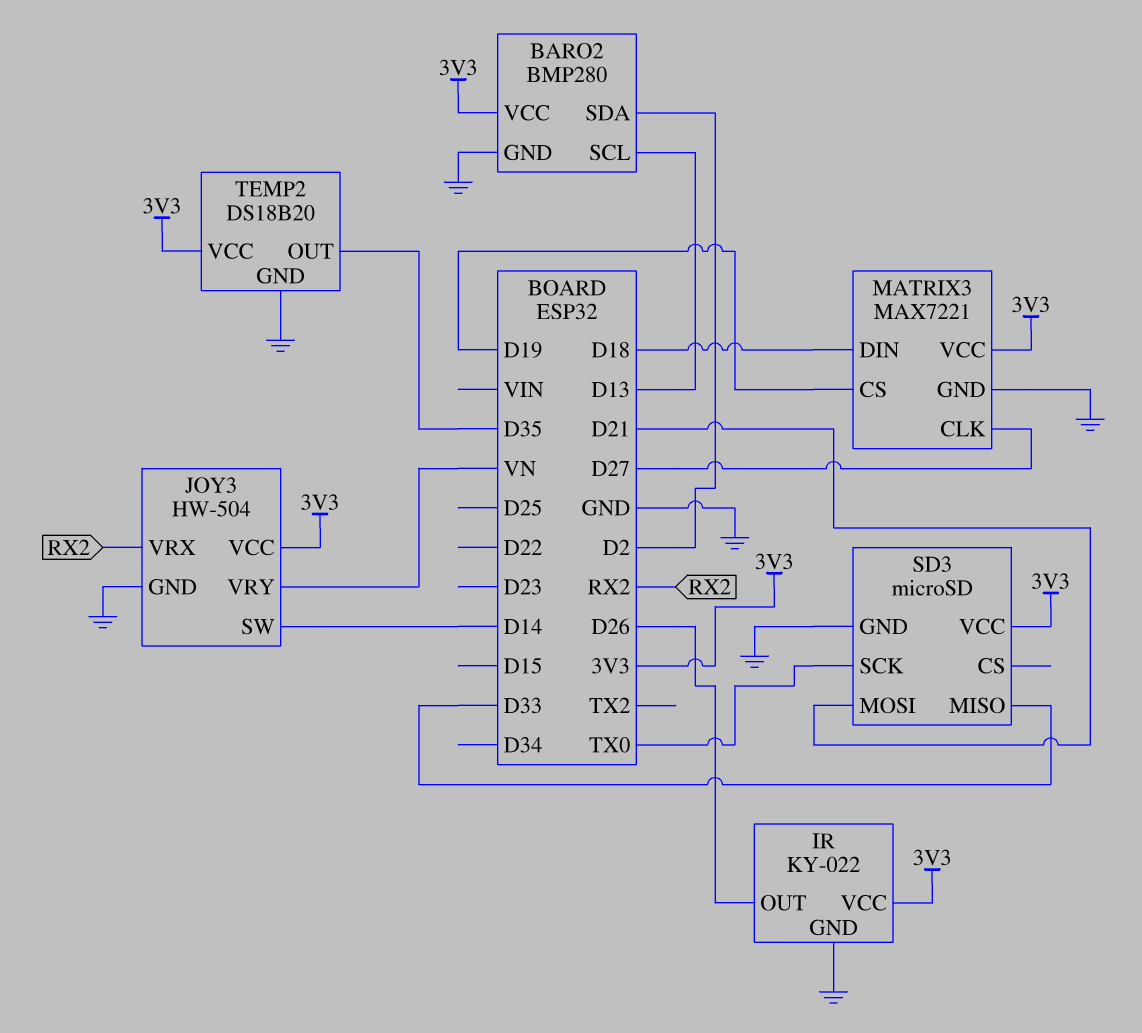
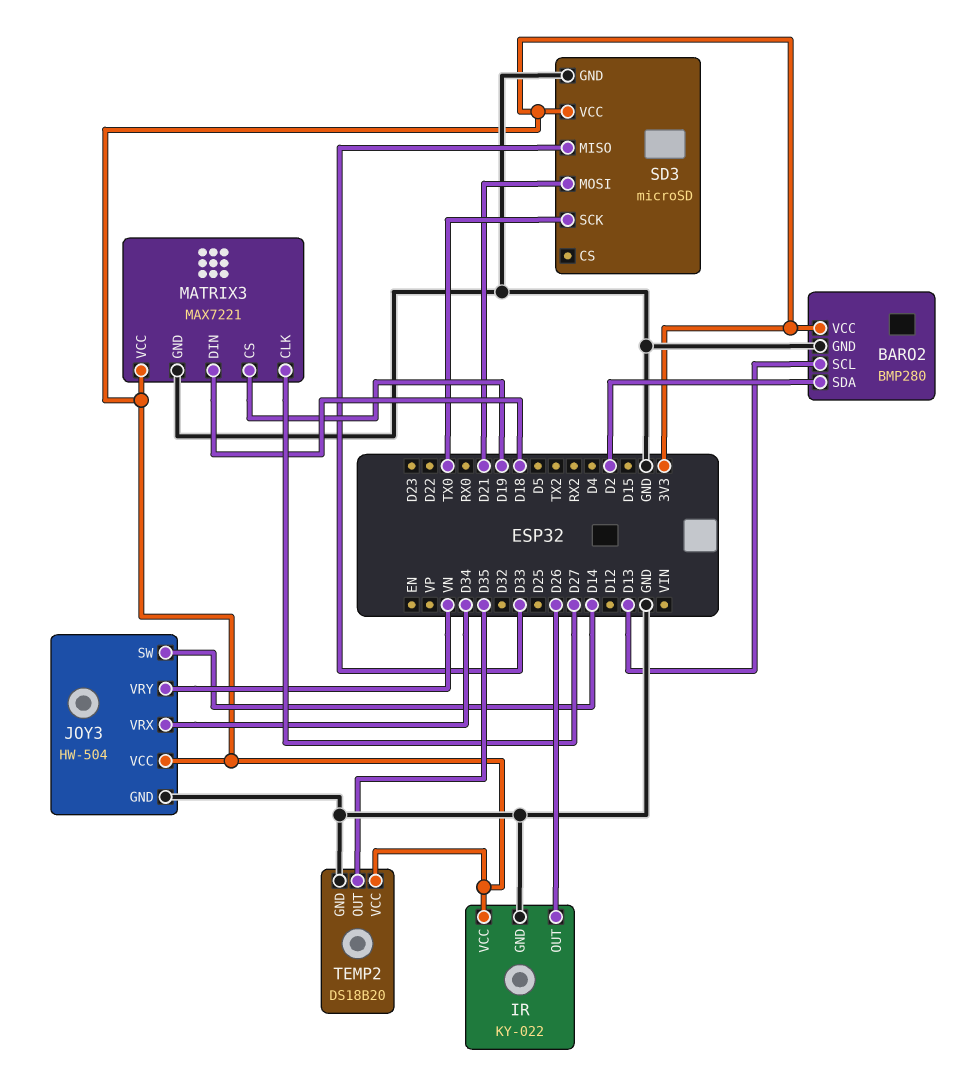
JOY3 pin VRX: RX2 -> D34

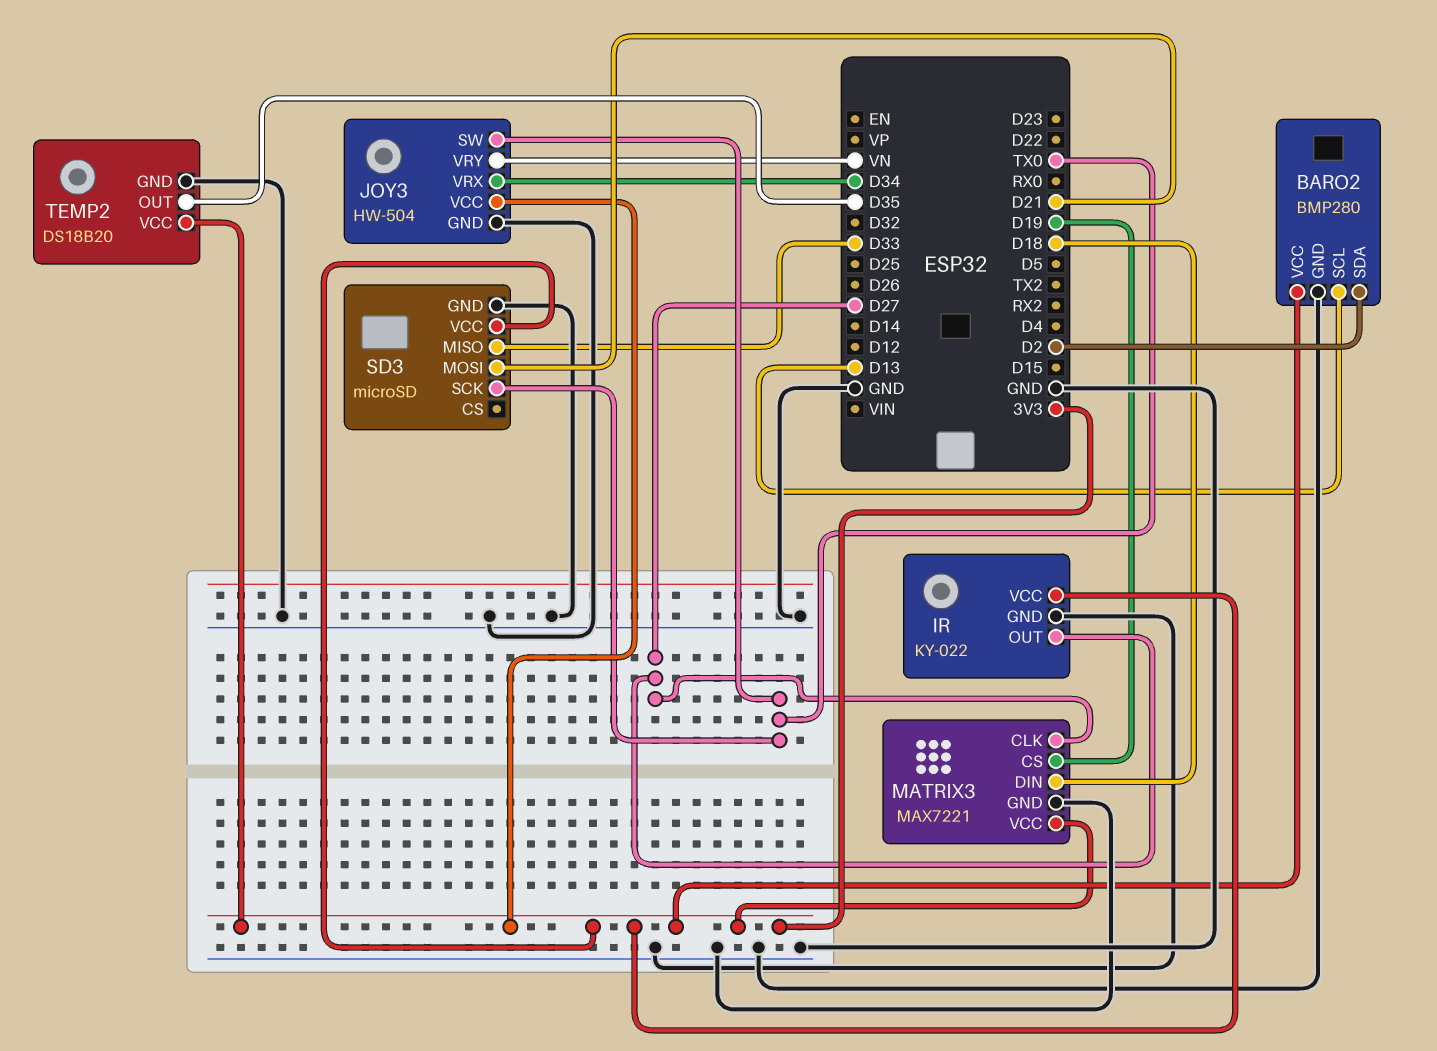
IR pin OUT: D26 -> D27
JOY3 pin SW: D14 -> TX0

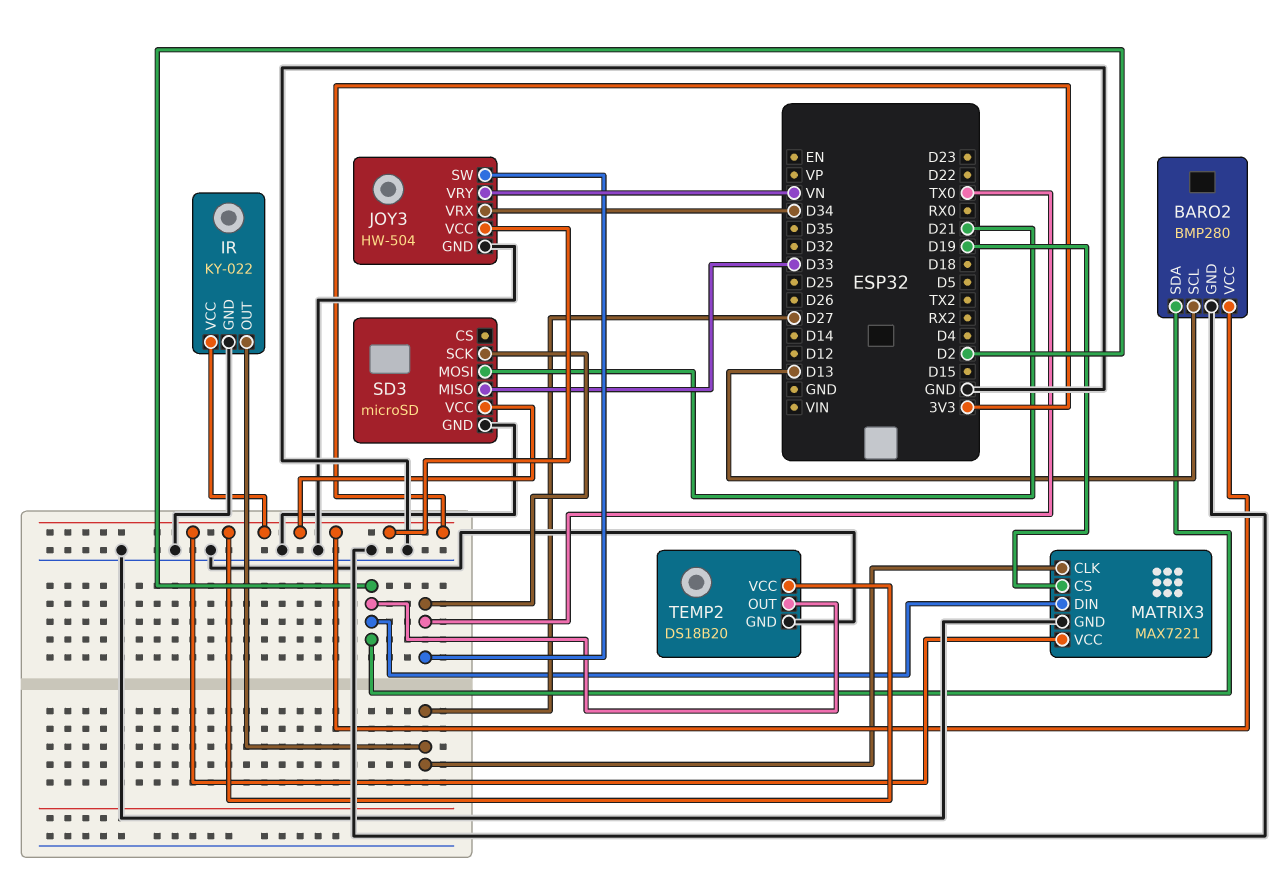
MATRIX3 pin DIN: D18 -> D2
TEMP2 pin OUT: D35 -> D2

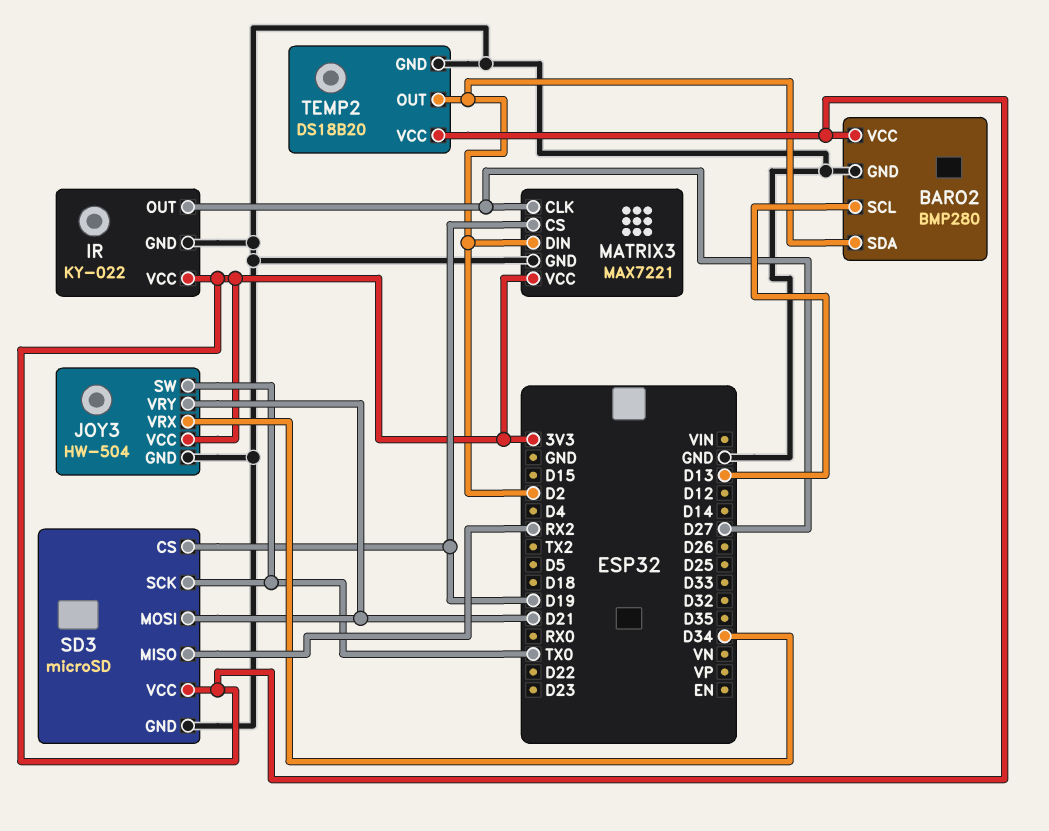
JOY3 pin VRY: VN -> D21
SD3 pin CS: none -> D19
SD3 pin MISO: D33 -> RX2

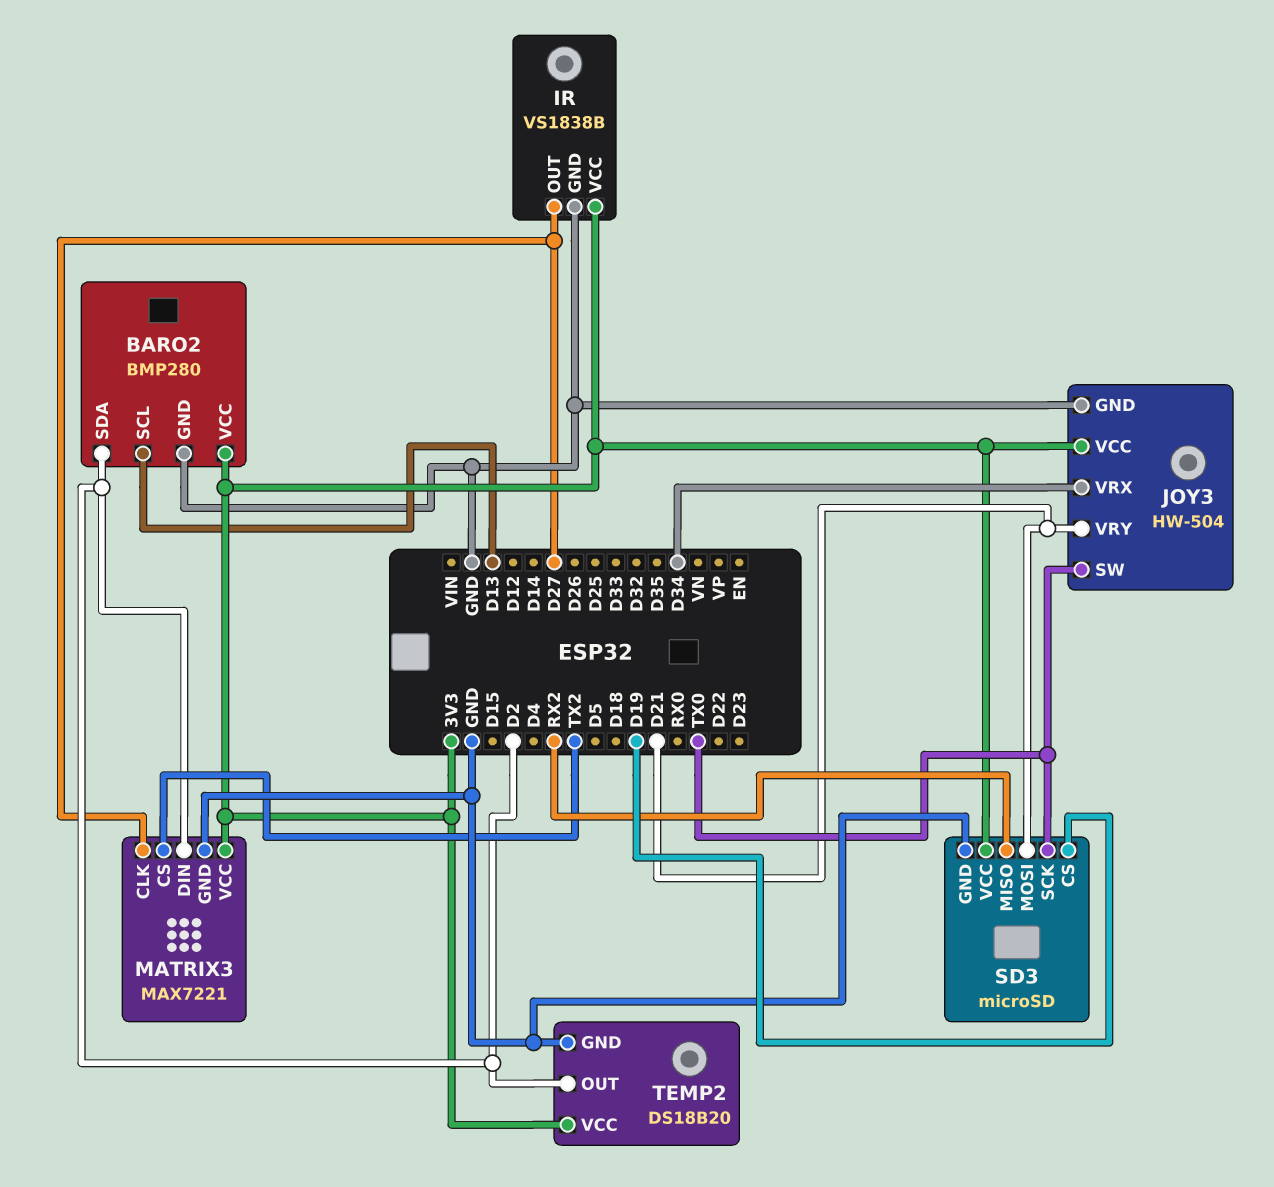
IR: KY-022 -> VS1838B
MATRIX3 pin CS: D19 -> TX2

